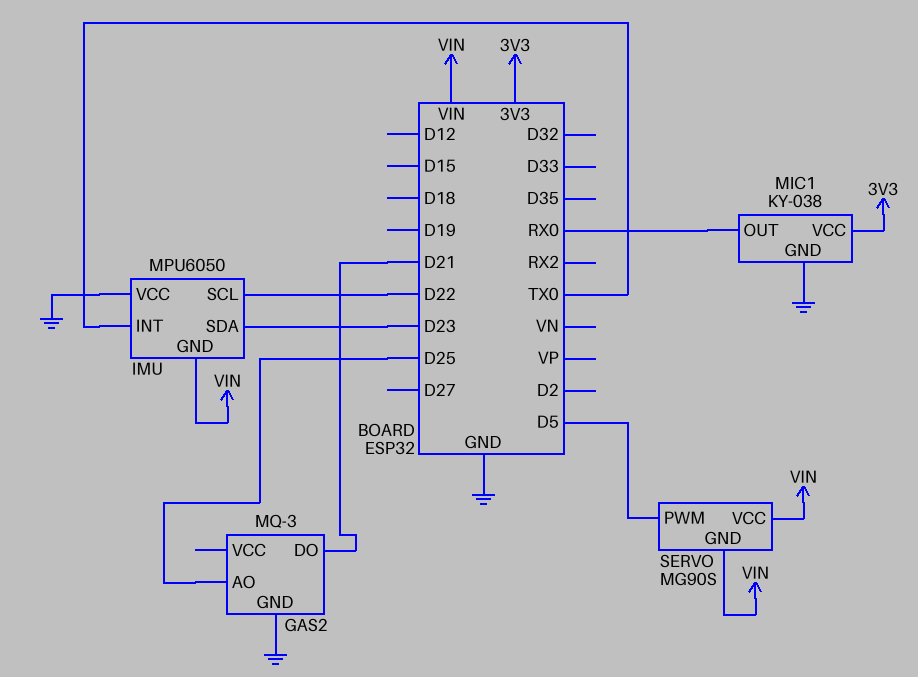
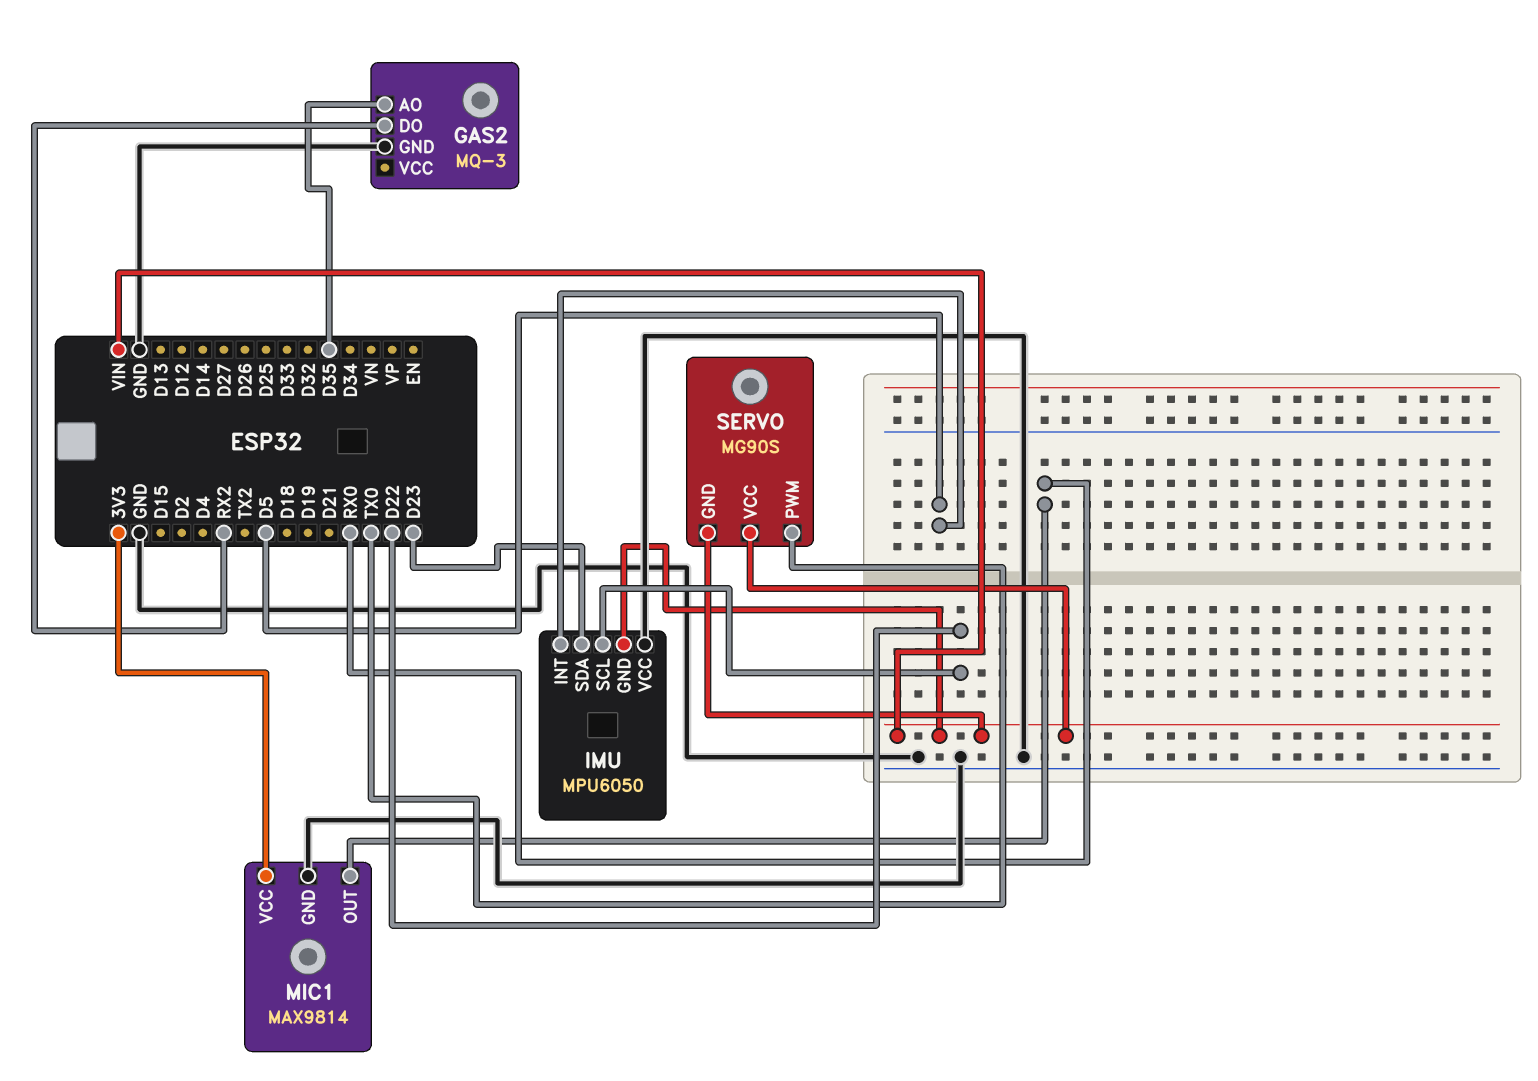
GAS2 pin AO: D25 -> D35
GAS2 pin DO: D21 -> RX2
IMU pin INT: TX0 -> D5
MIC1: KY-038 -> MAX9814
SERVO pin PWM: D5 -> TX0

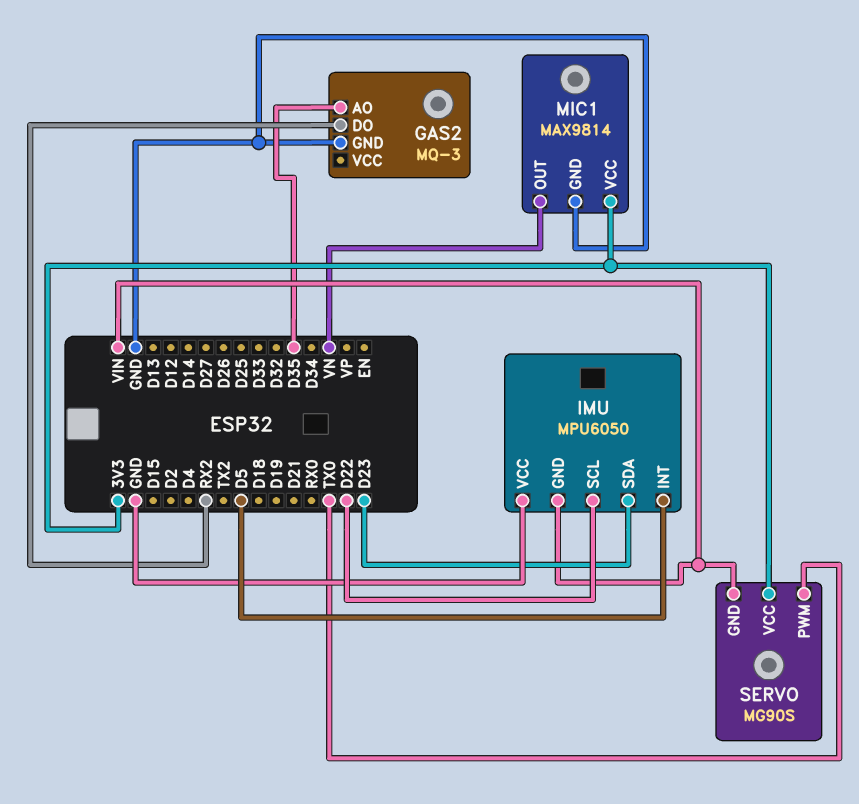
MIC1 pin OUT: RX0 -> VN
SERVO pin VCC: VIN -> 3V3

